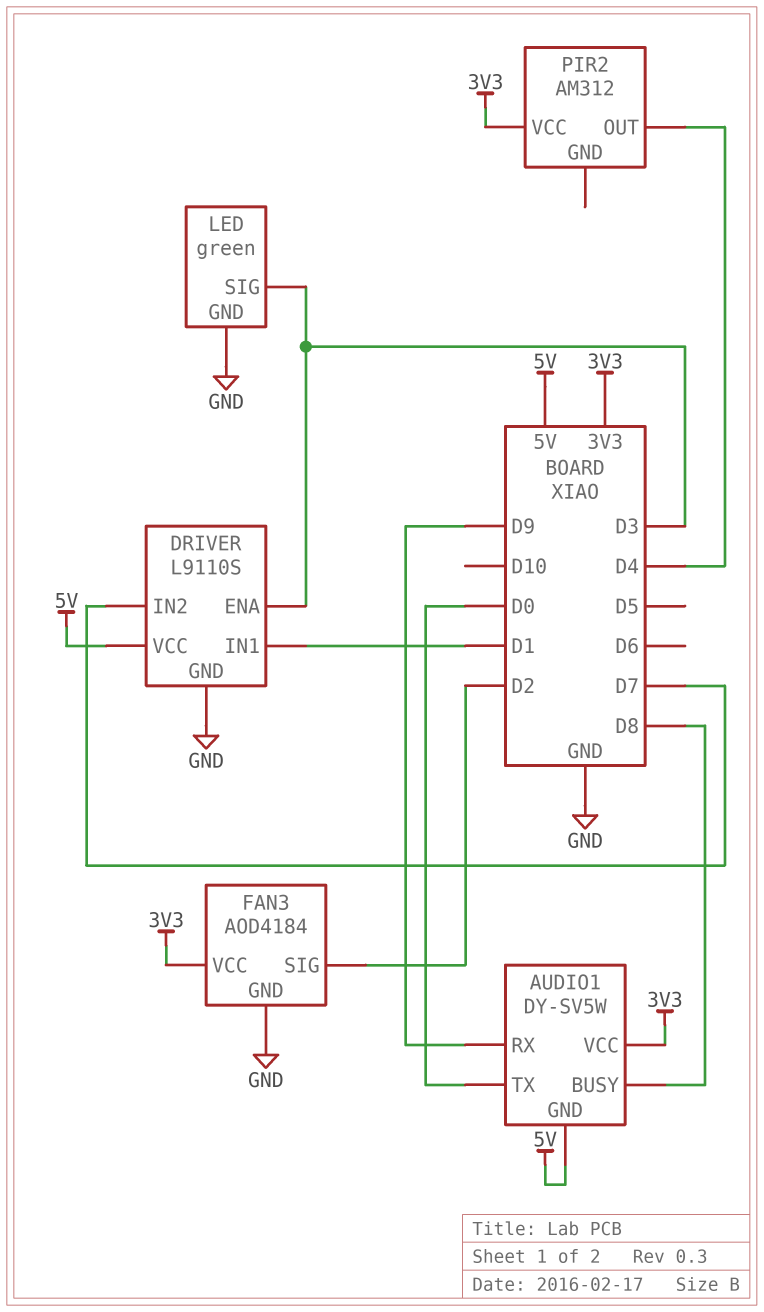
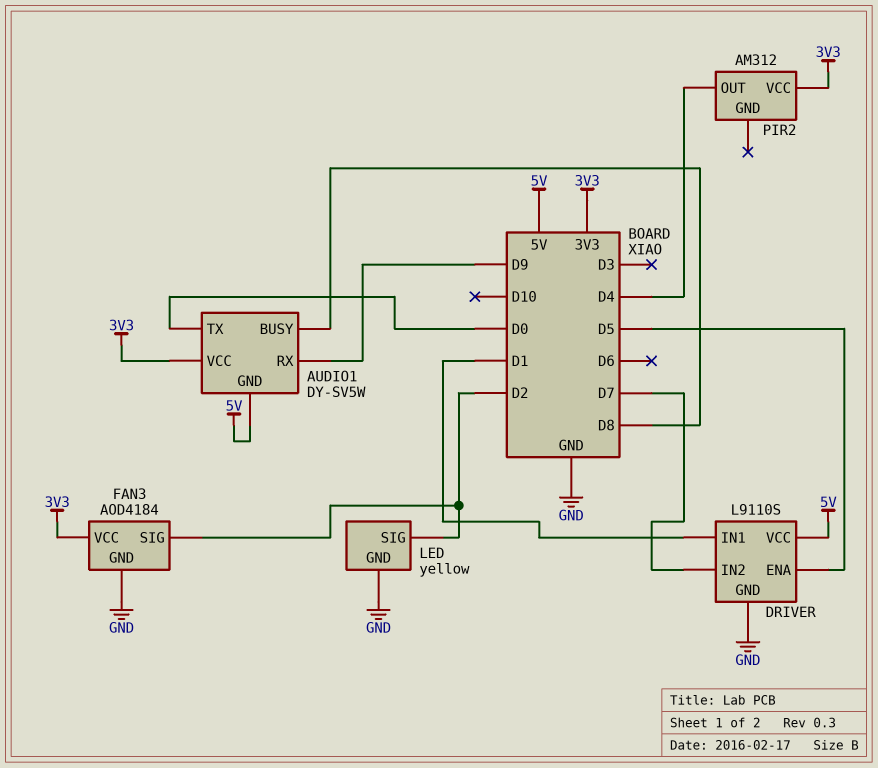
DRIVER pin ENA: D3 -> D5
LED: green -> yellow
LED pin SIG: D3 -> D2

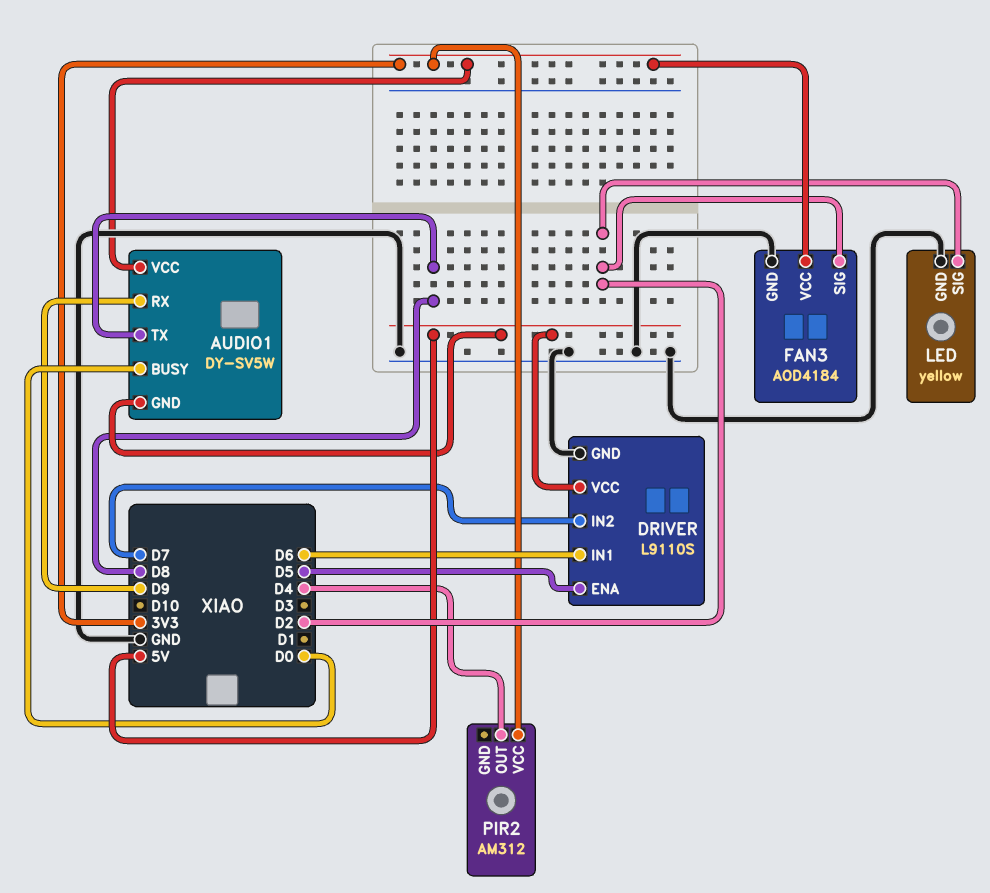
AUDIO1 pin BUSY: D8 -> D0
AUDIO1 pin TX: D0 -> D8
DRIVER pin IN1: D1 -> D6

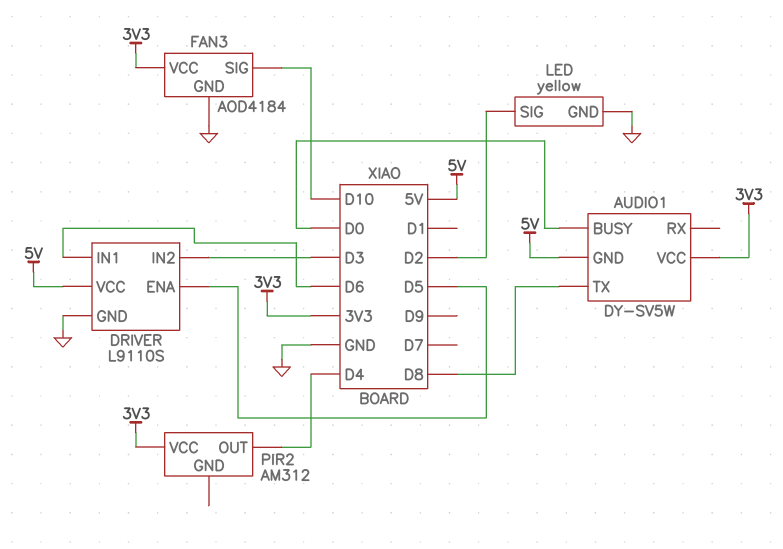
AUDIO1 pin RX: D9 -> none
DRIVER pin IN2: D7 -> D3
FAN3 pin SIG: D2 -> D10

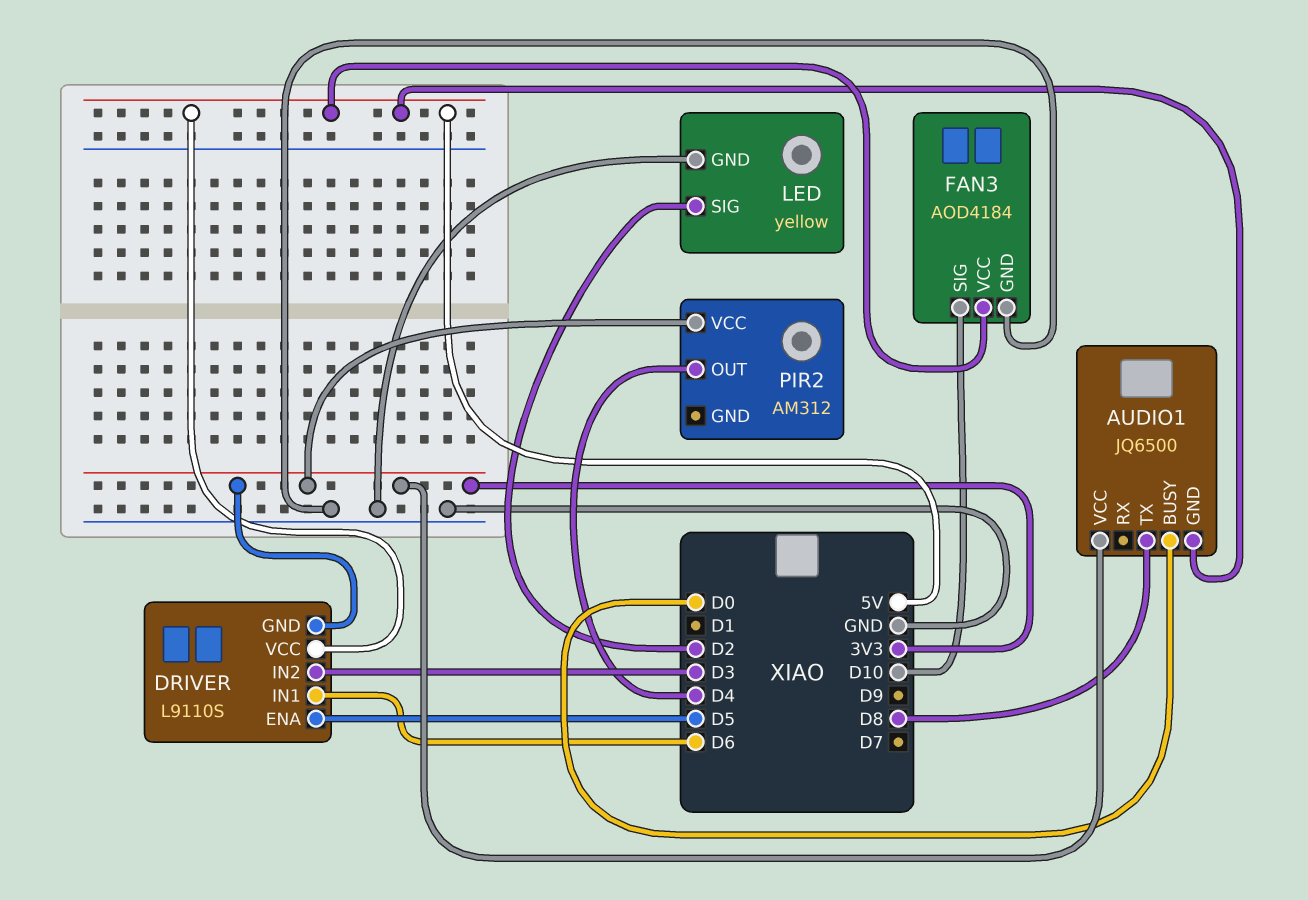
AUDIO1: DY-SV5W -> JQ6500
DRIVER pin GND: GND -> 3V3
FAN3 pin VCC: 3V3 -> 5V

